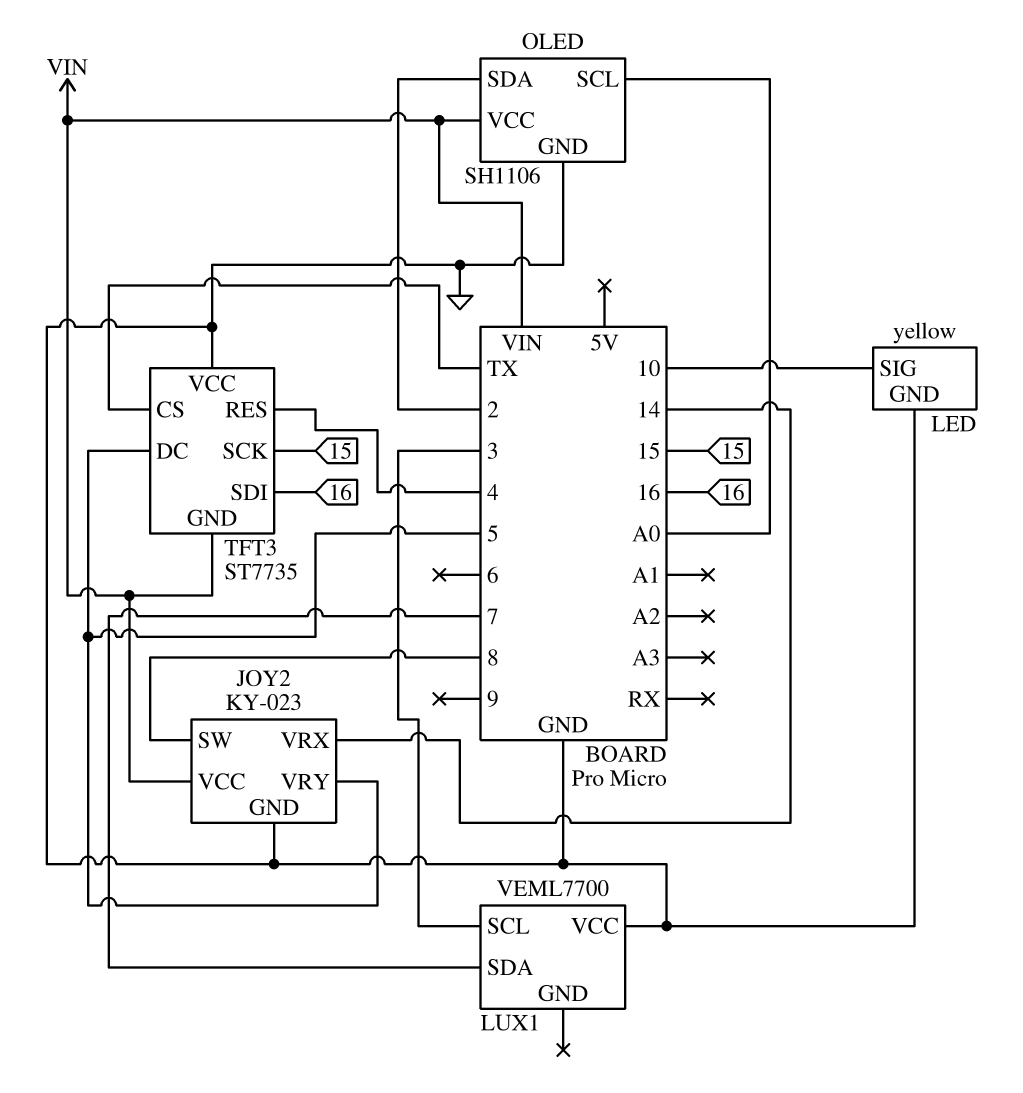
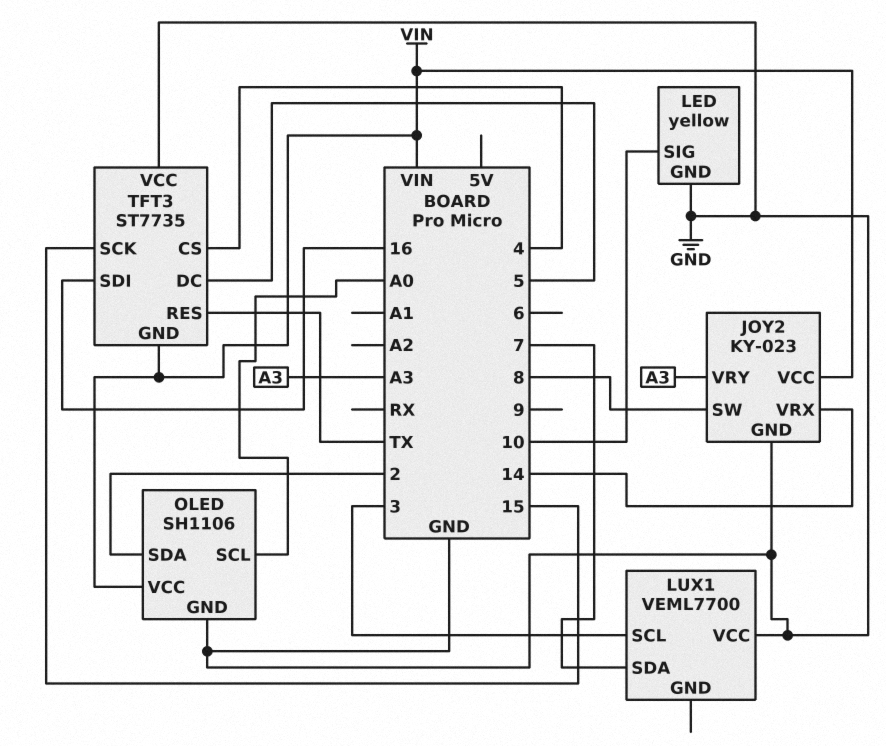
JOY2 pin VRY: 5 -> A3
TFT3 pin CS: TX -> 4
TFT3 pin RES: 4 -> TX

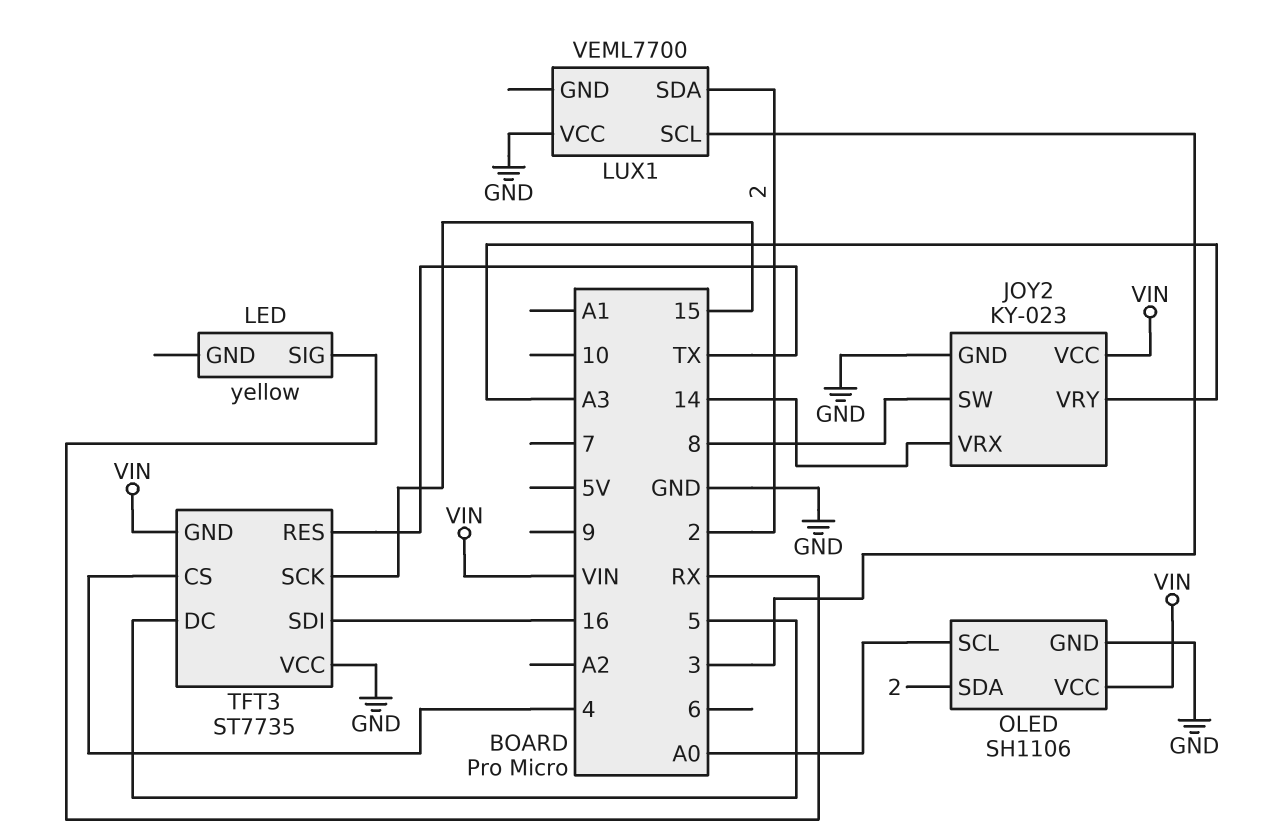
LED pin GND: GND -> none
LED pin SIG: 10 -> RX
LUX1 pin SDA: 7 -> 2

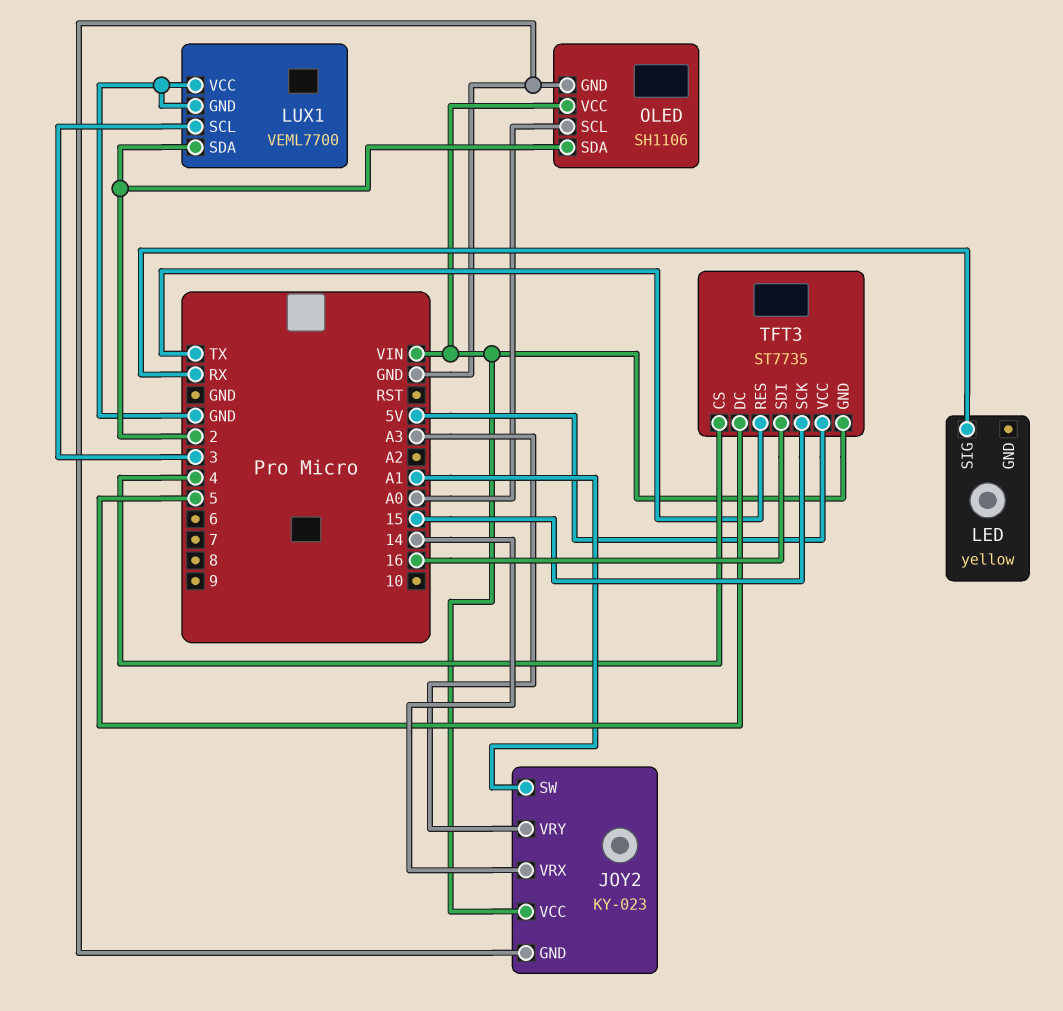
JOY2 pin SW: 8 -> A1
LUX1 pin GND: none -> GND
TFT3 pin VCC: GND -> 5V

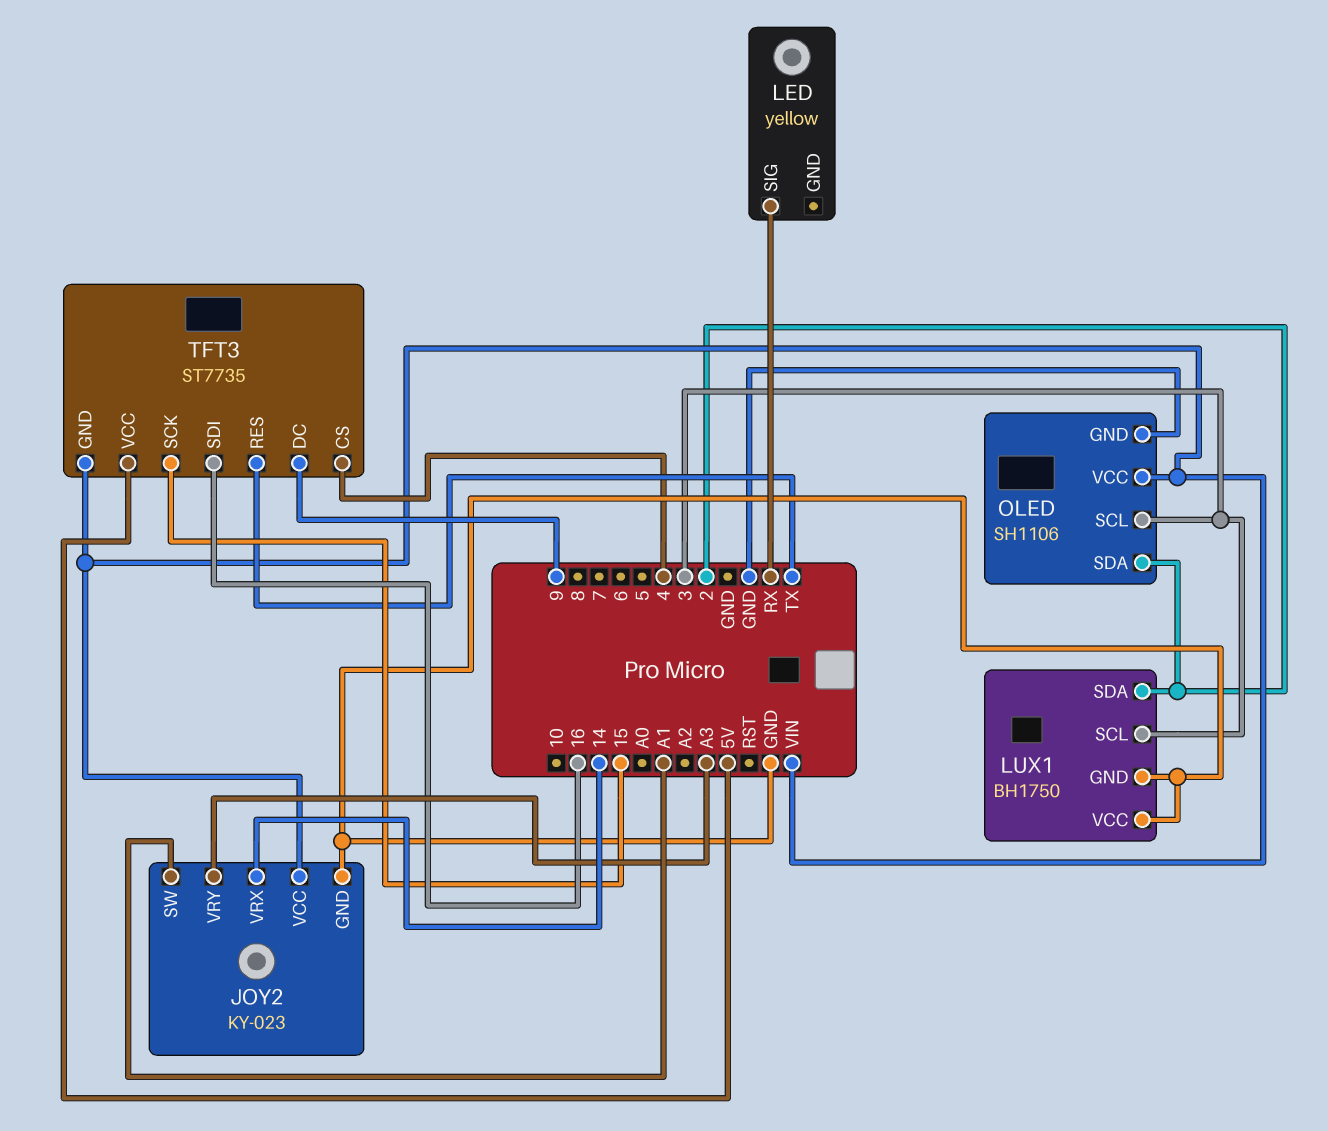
LUX1: VEML7700 -> BH1750
OLED pin SCL: A0 -> 3
TFT3 pin DC: 5 -> 9

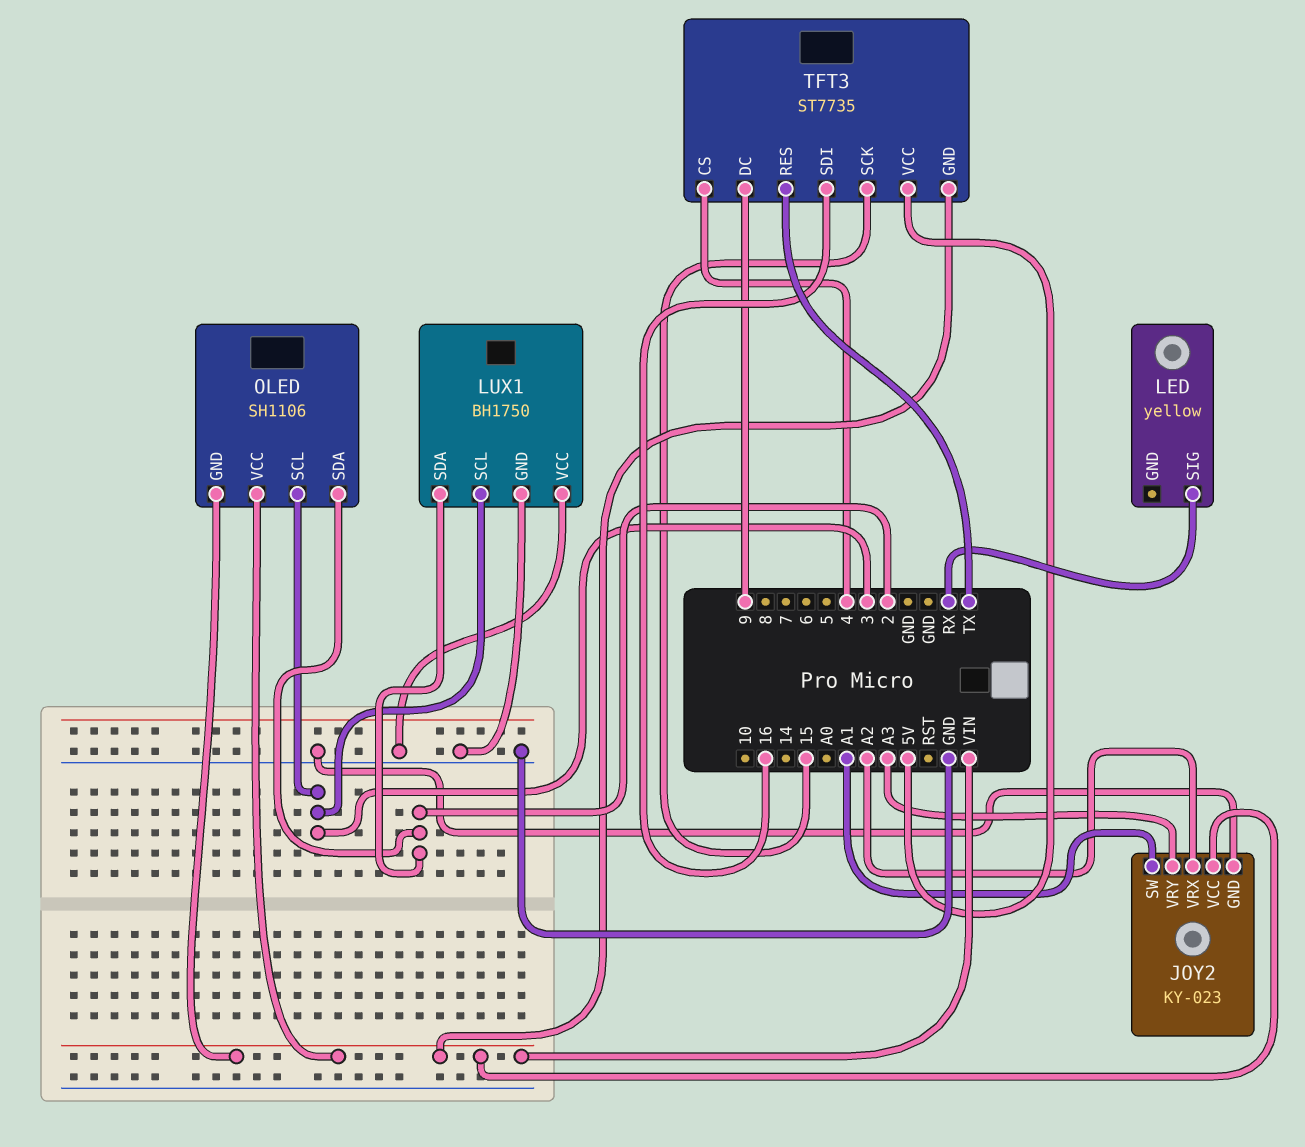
JOY2 pin VRX: 14 -> A2
OLED pin GND: GND -> VIN

